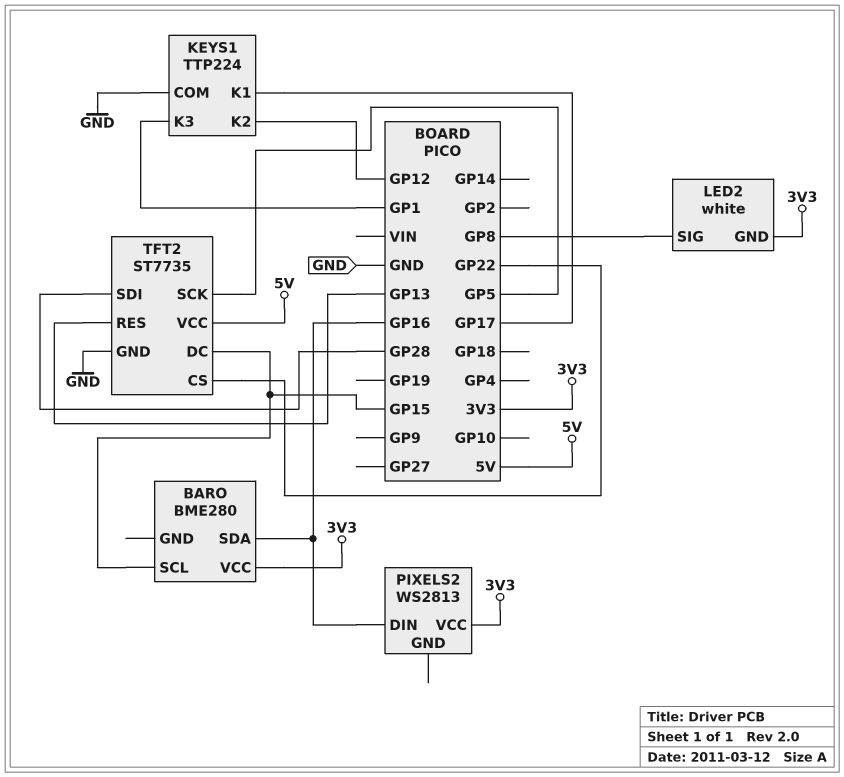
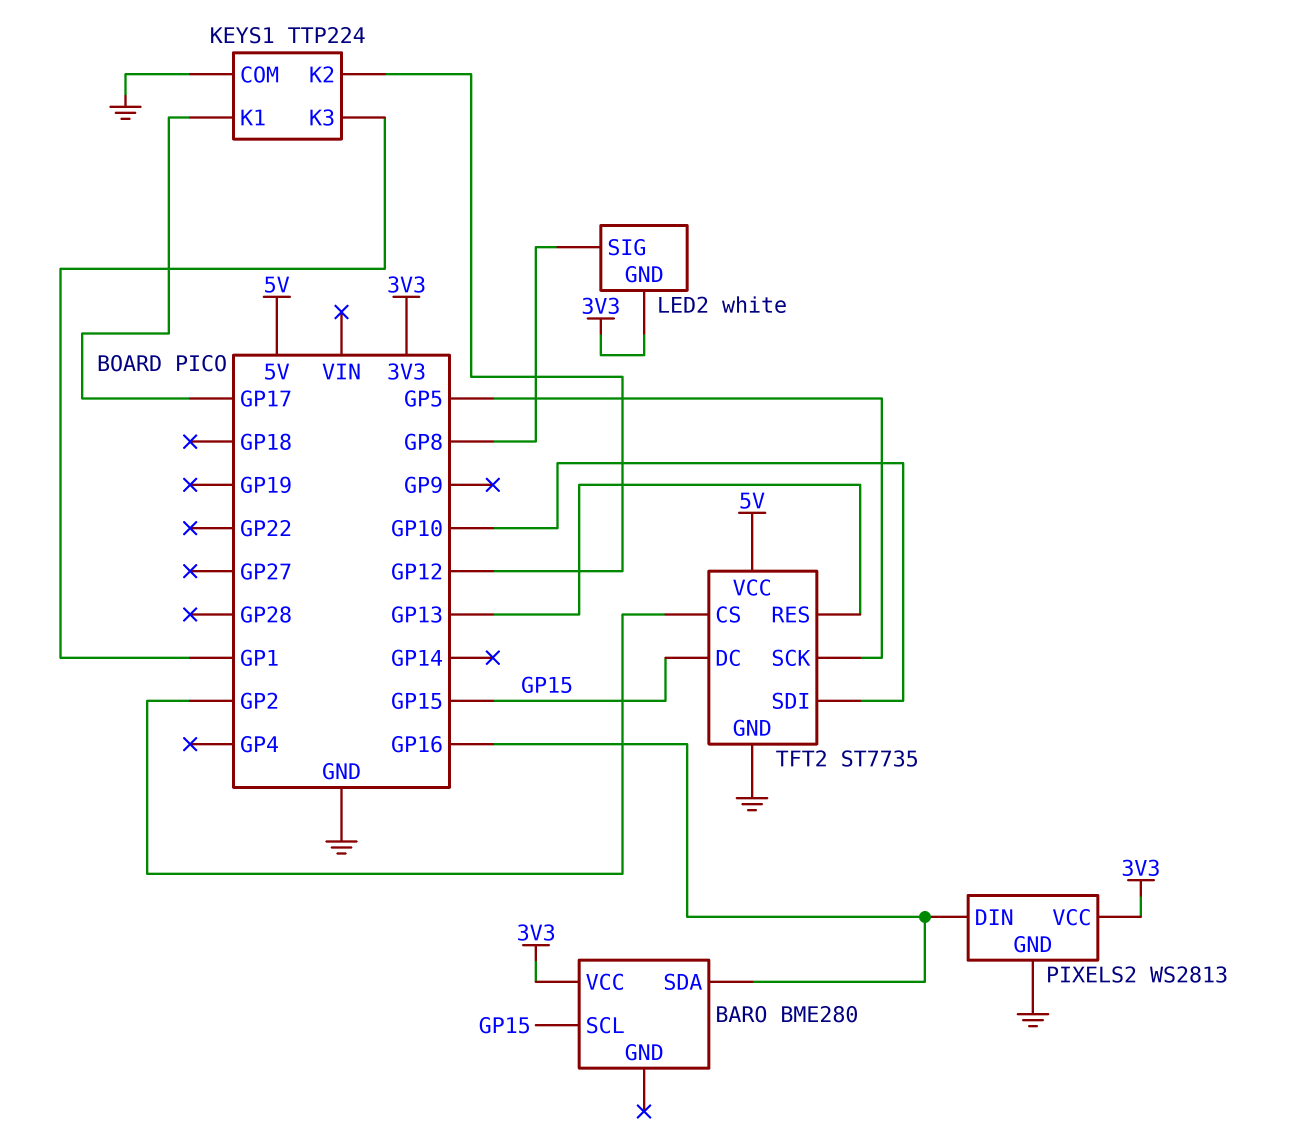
PIXELS2 pin GND: none -> GND
TFT2 pin CS: GP22 -> GP2
TFT2 pin SDI: GP28 -> GP10

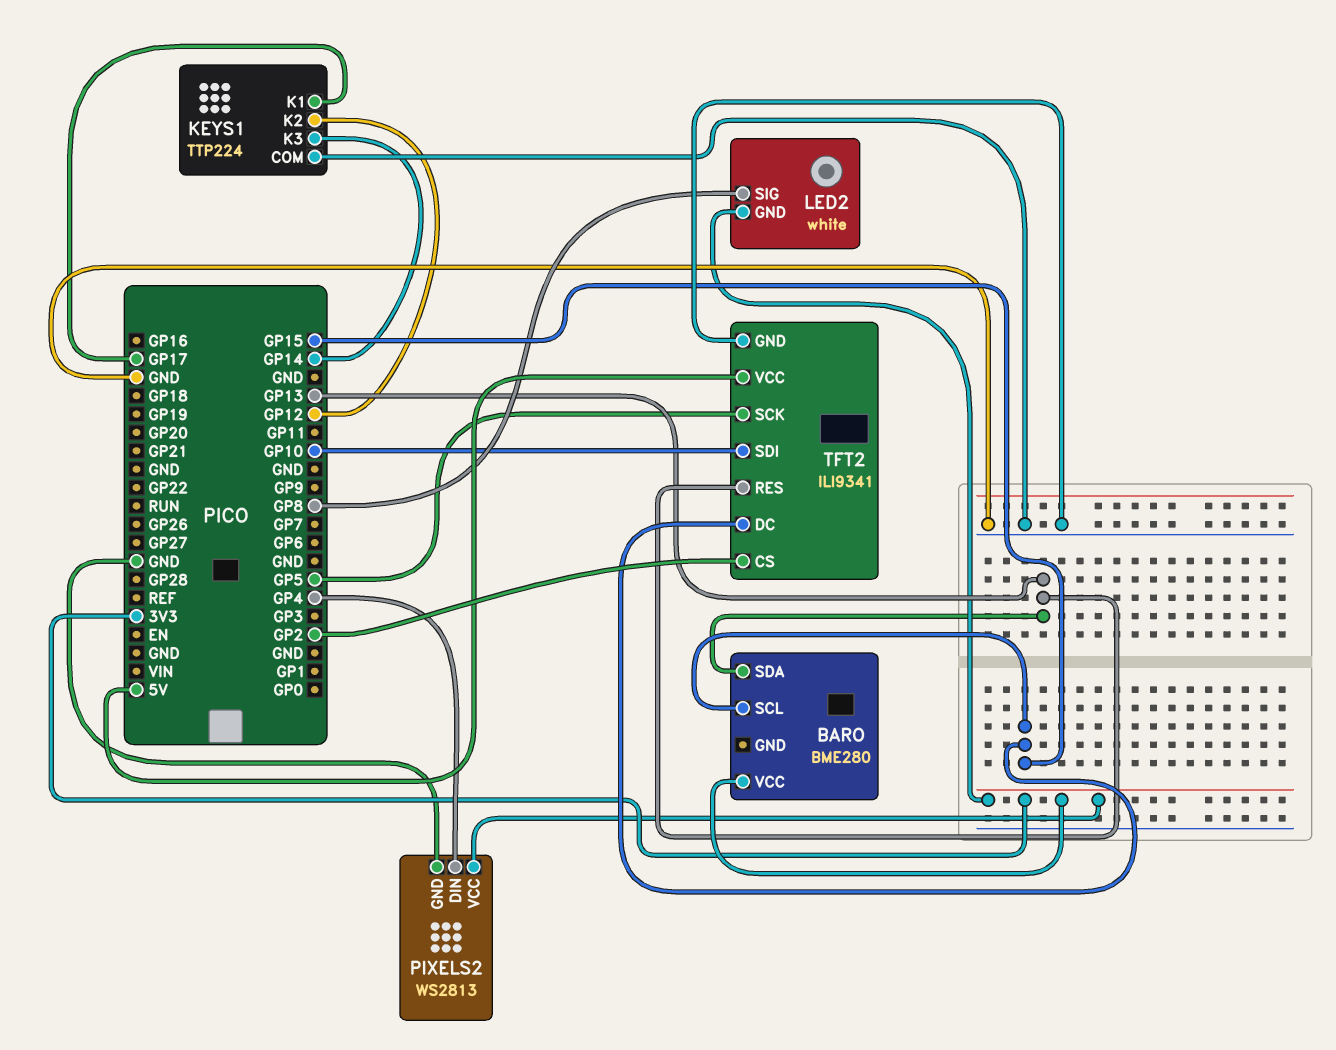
BARO pin SDA: GP16 -> GP13
KEYS1 pin K3: GP1 -> GP14
PIXELS2 pin DIN: GP16 -> GP4
TFT2: ST7735 -> ILI9341

